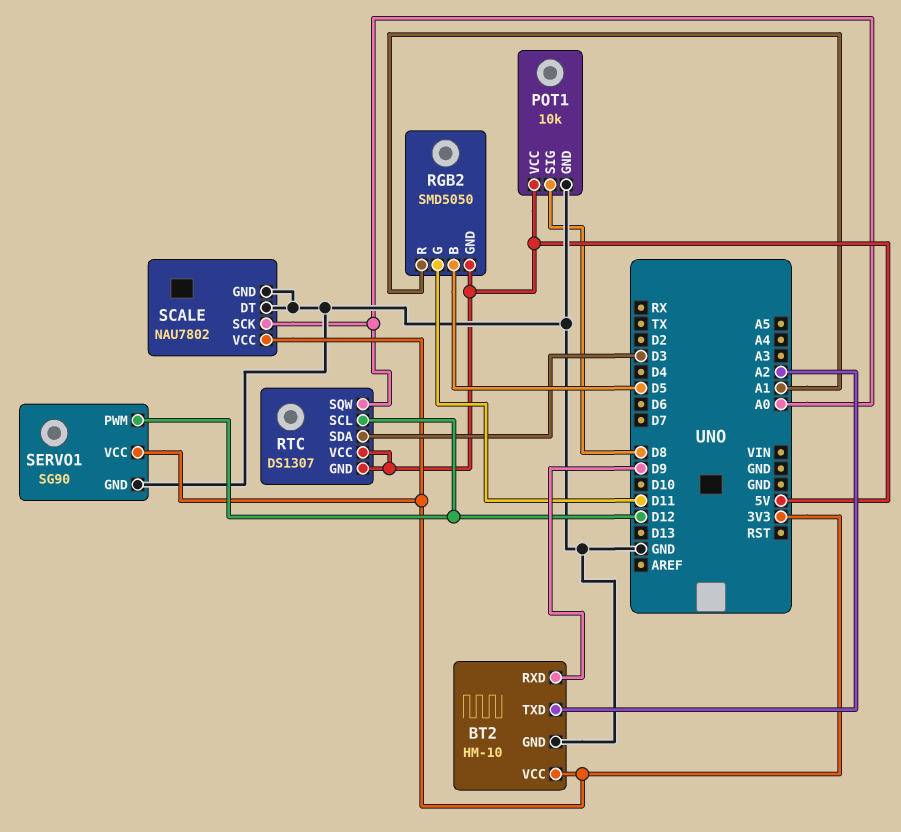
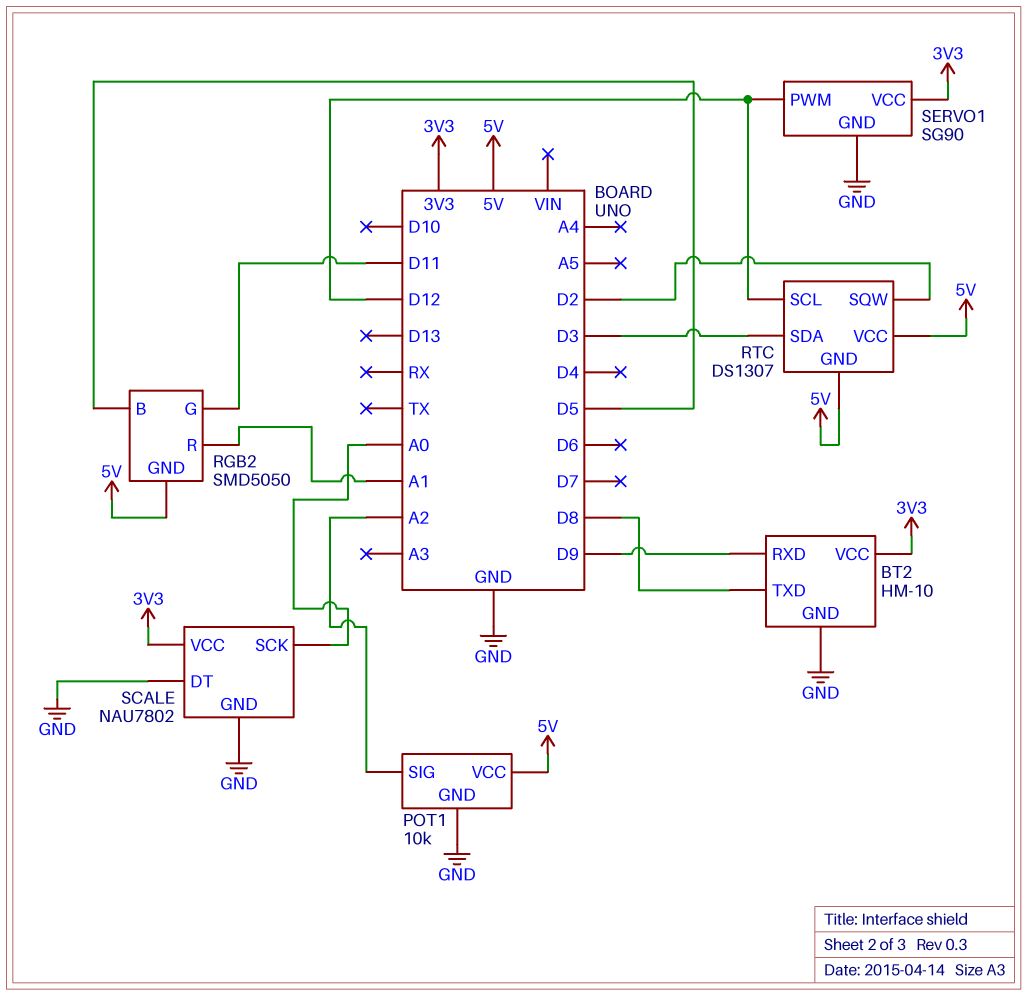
BT2 pin TXD: A2 -> D8
POT1 pin SIG: D8 -> A2
RTC pin SQW: A0 -> D2

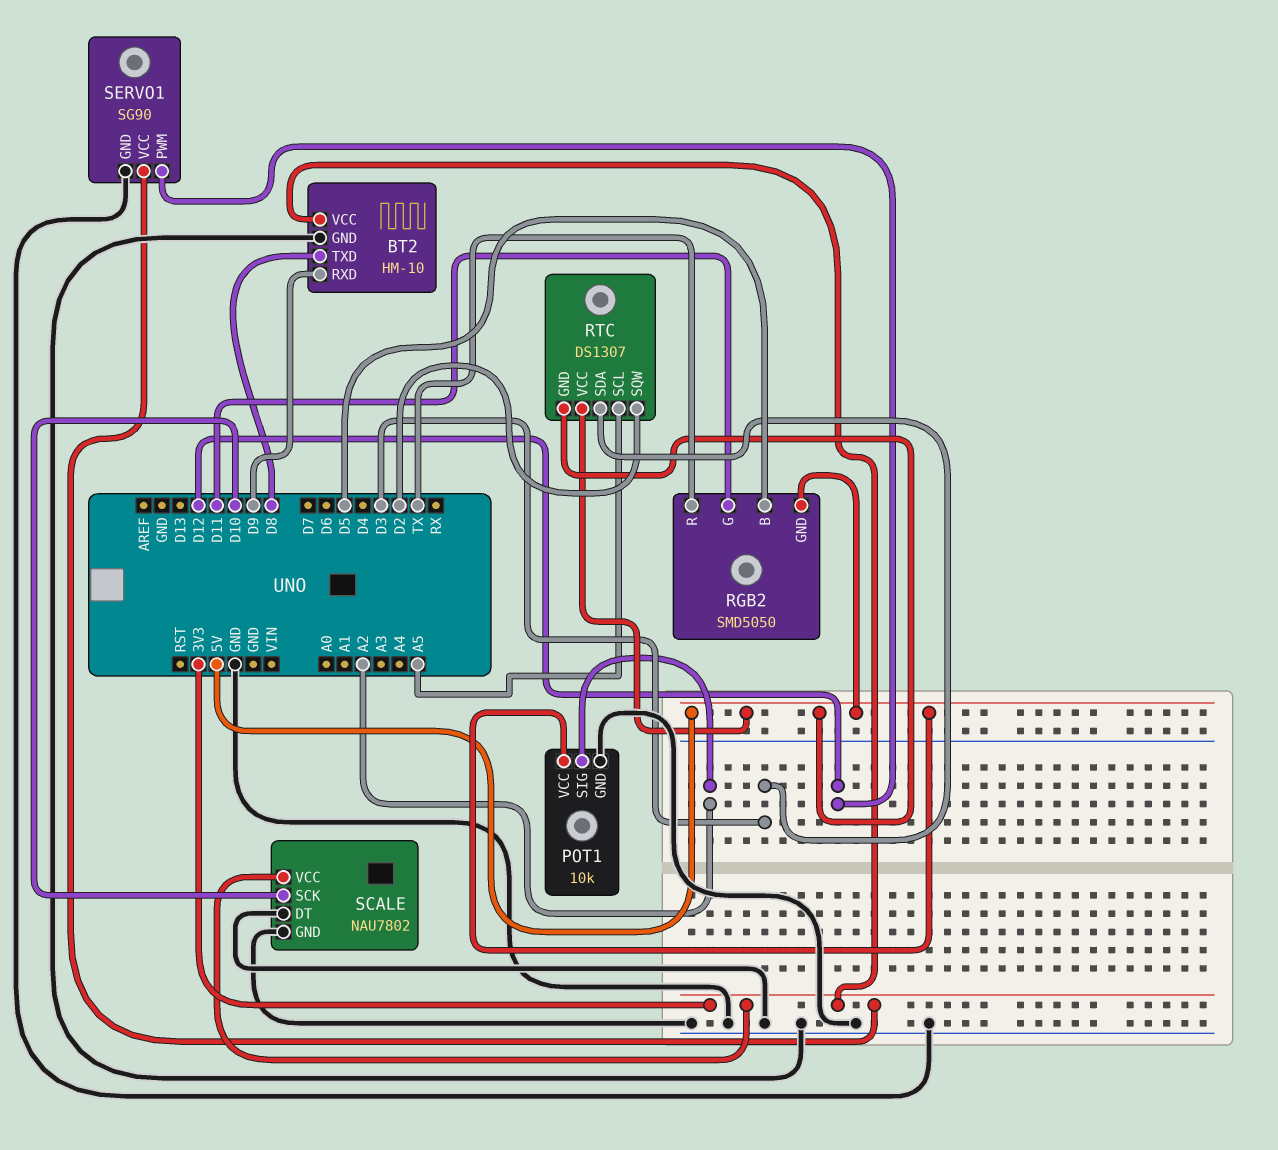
RGB2 pin R: A1 -> TX
RTC pin SCL: D12 -> A5
SCALE pin SCK: A0 -> D10

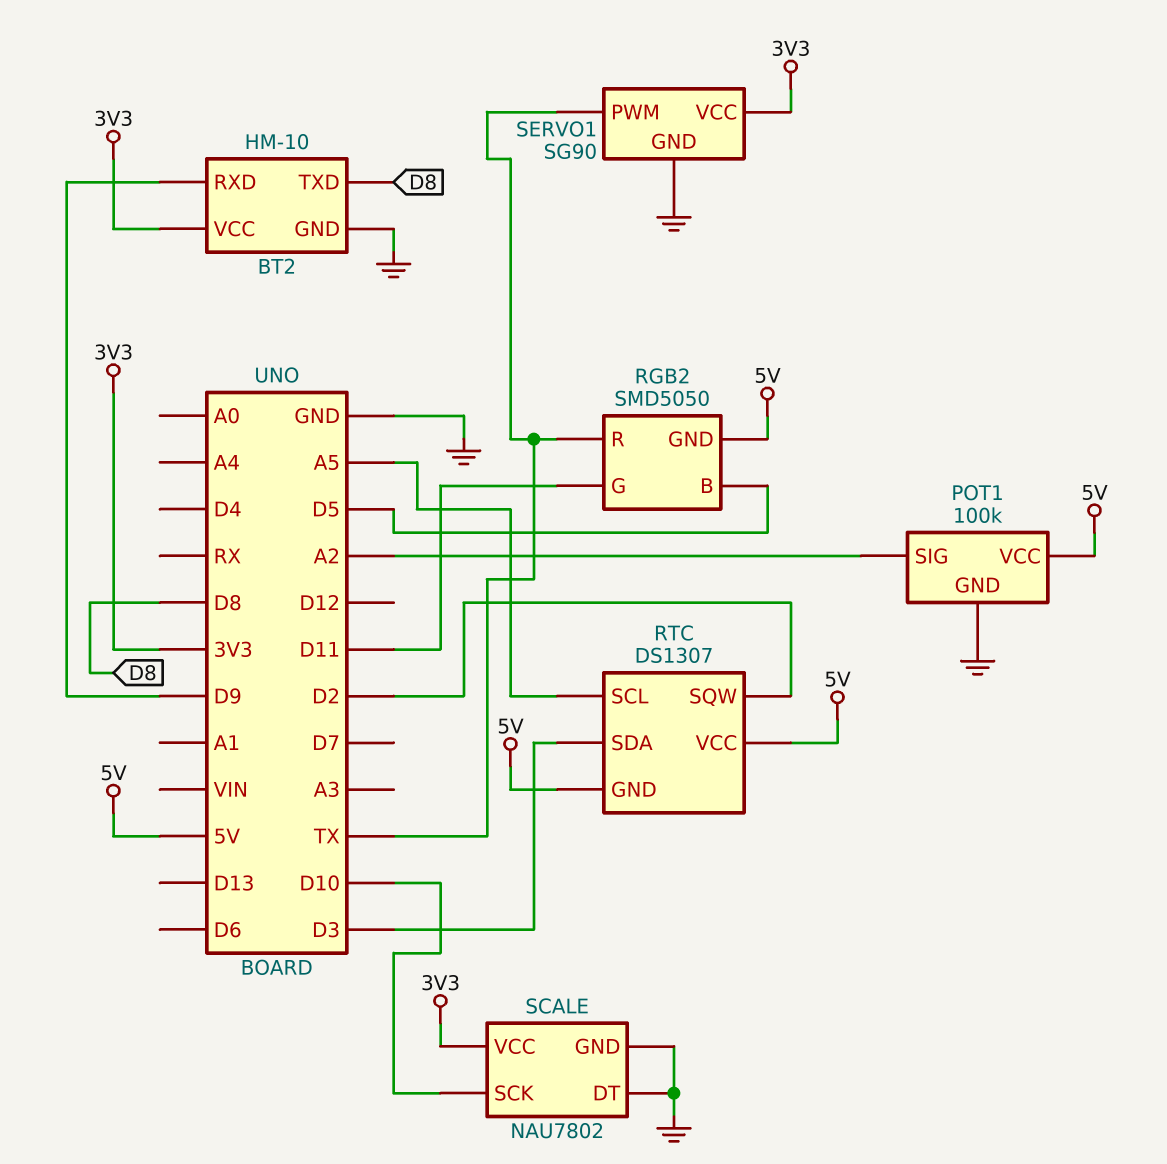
POT1: 10k -> 100k
SERVO1 pin PWM: D12 -> TX

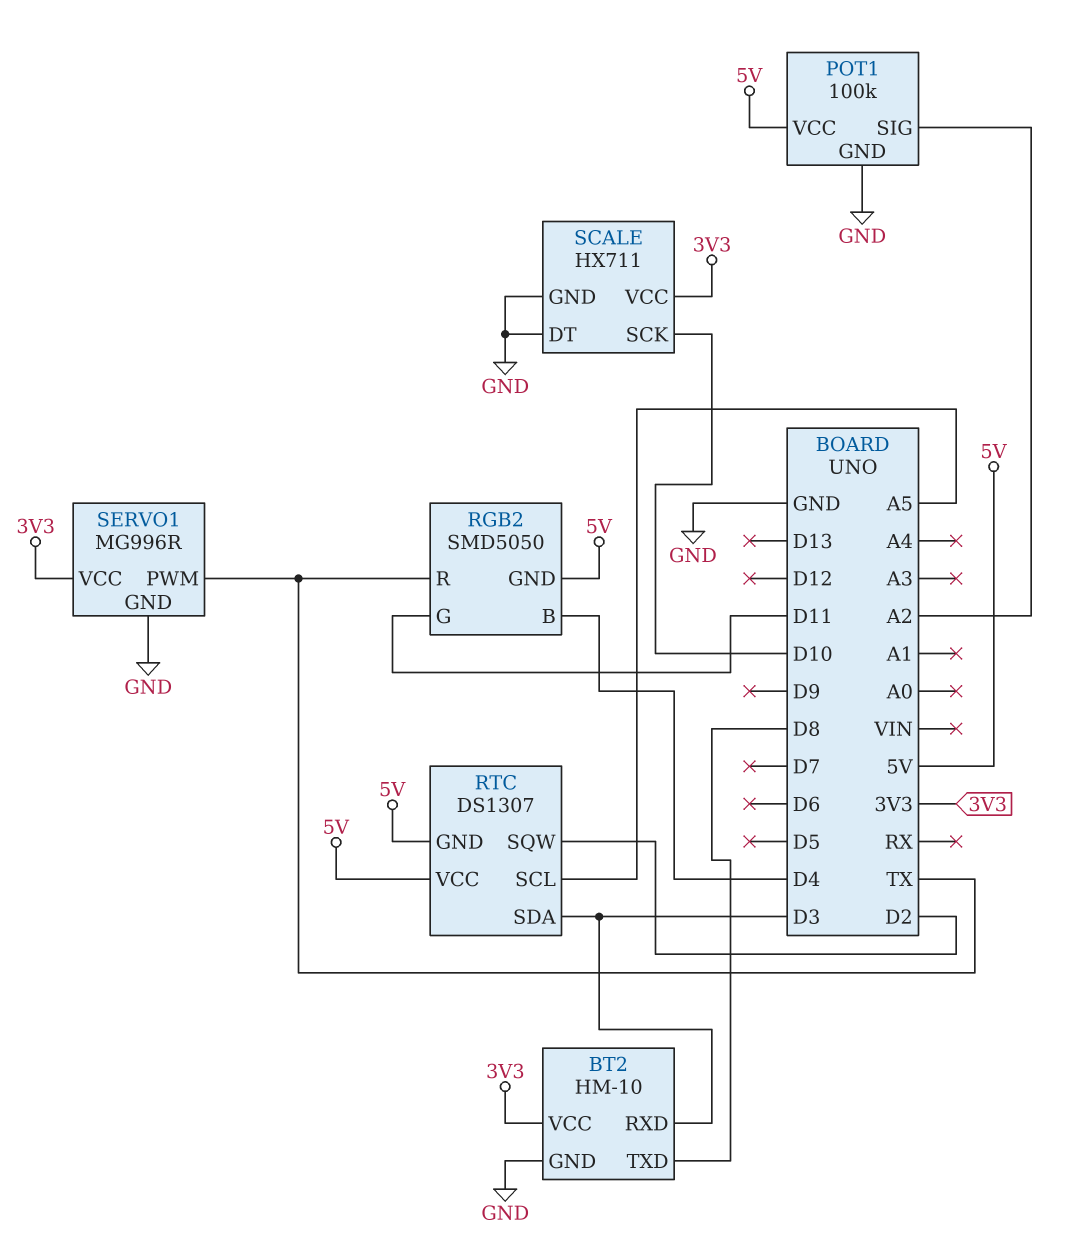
BT2 pin RXD: D9 -> D3
RGB2 pin B: D5 -> D4
SCALE: NAU7802 -> HX711
SERVO1: SG90 -> MG996R

